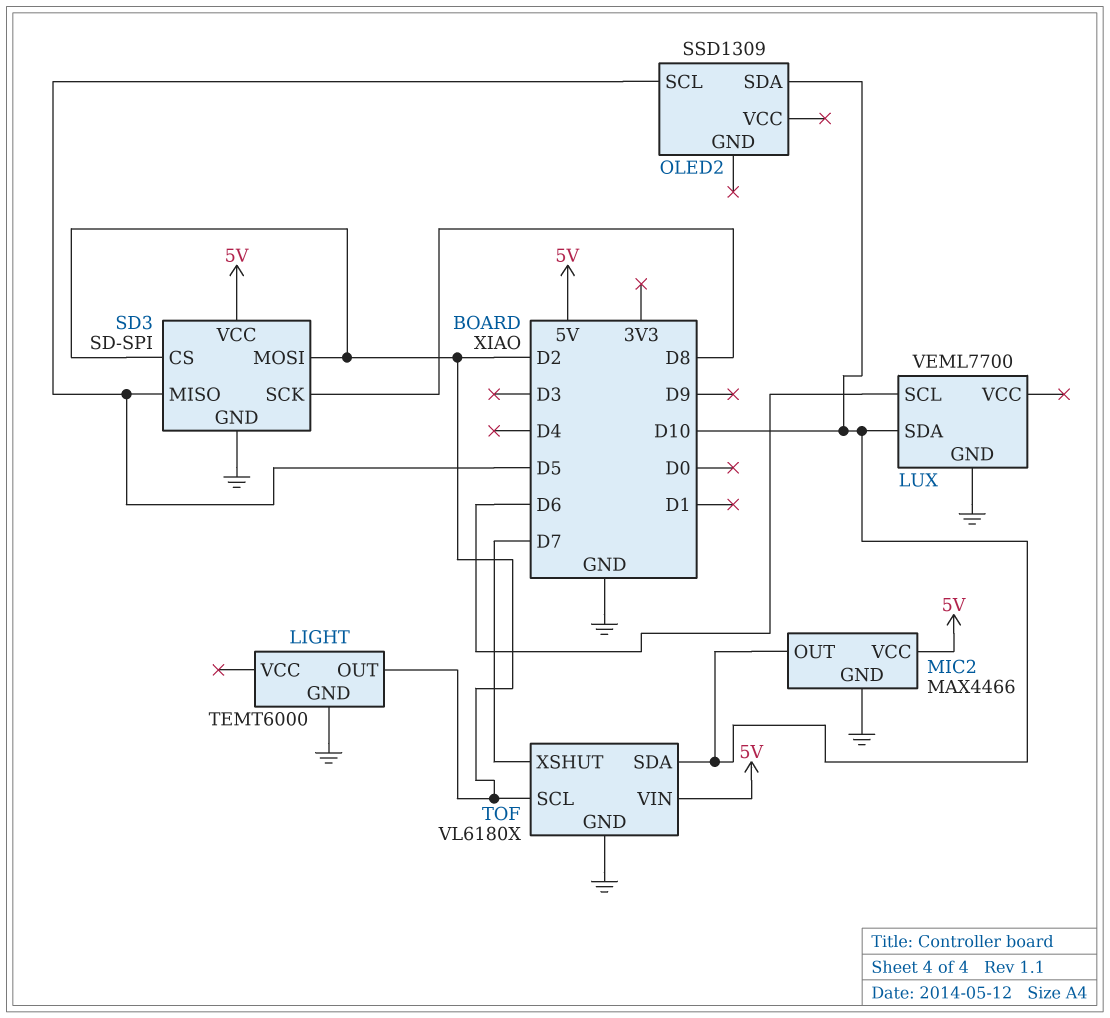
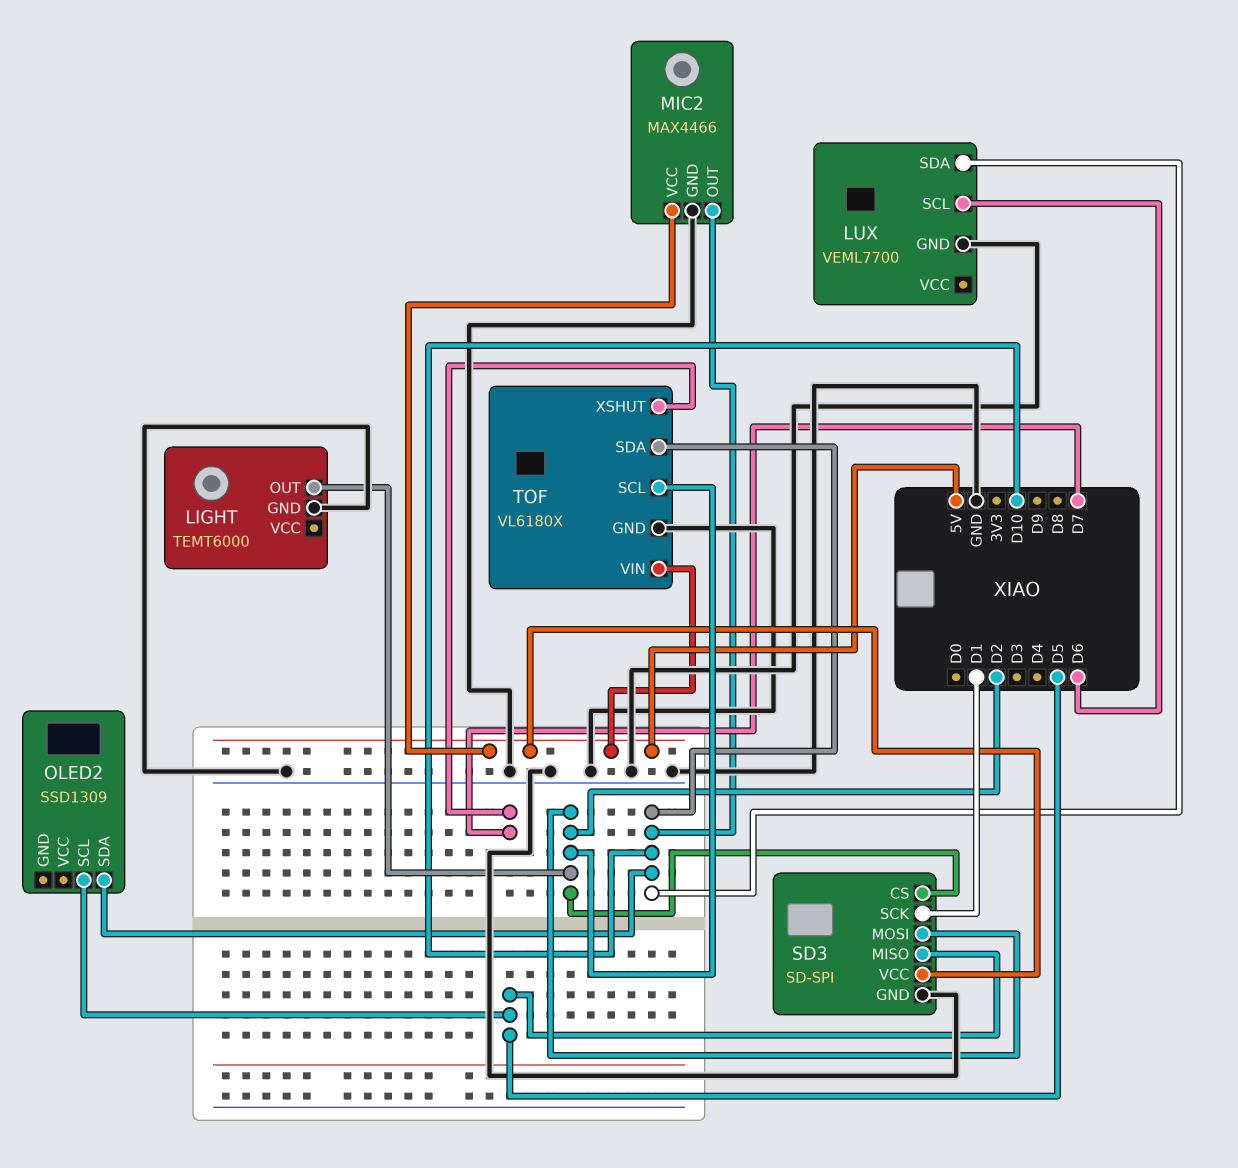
SD3 pin SCK: D8 -> D1

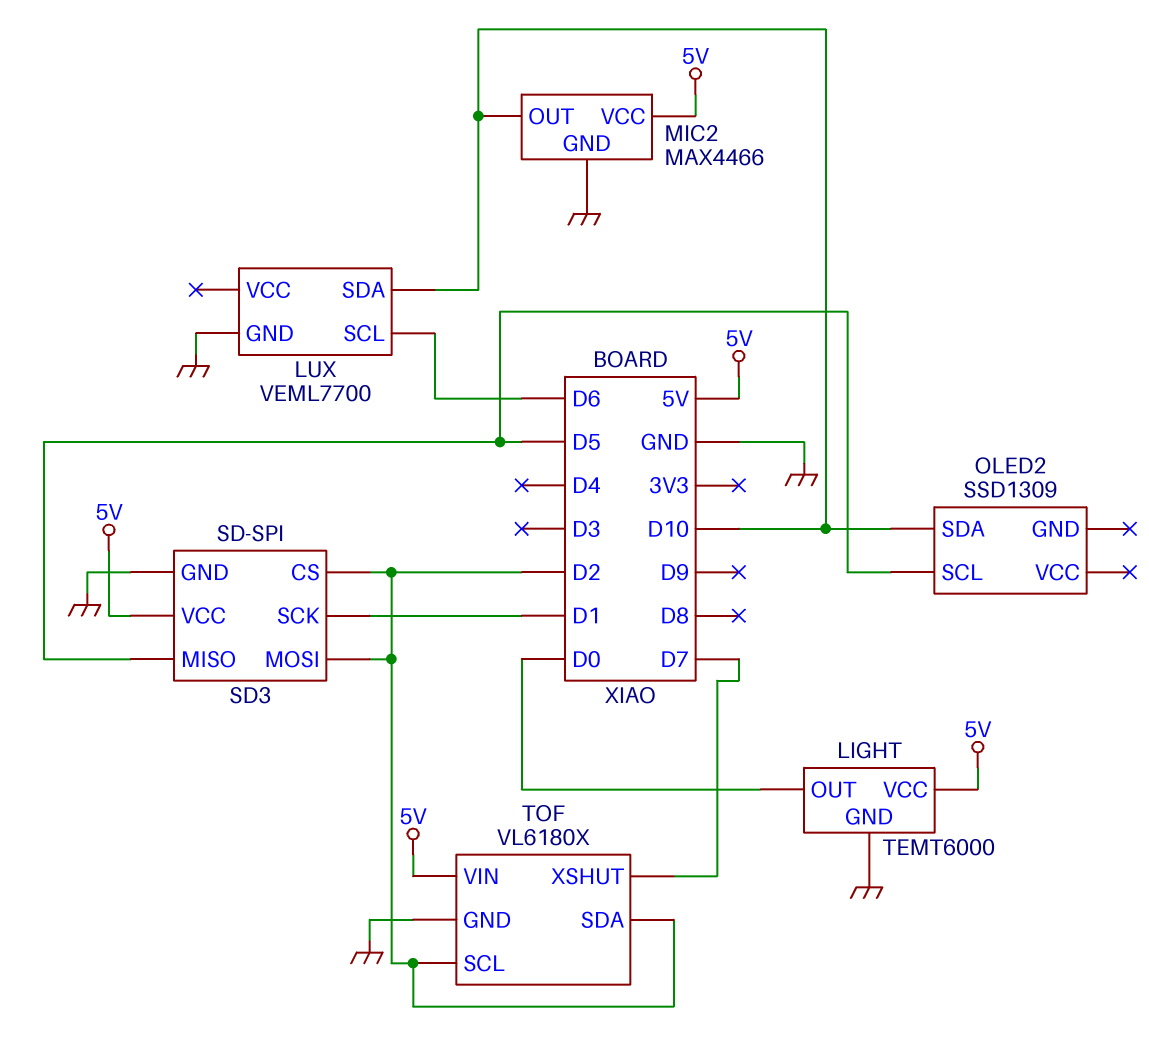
LIGHT pin OUT: D2 -> D0
LIGHT pin VCC: none -> 5V
TOF pin SDA: D10 -> D2

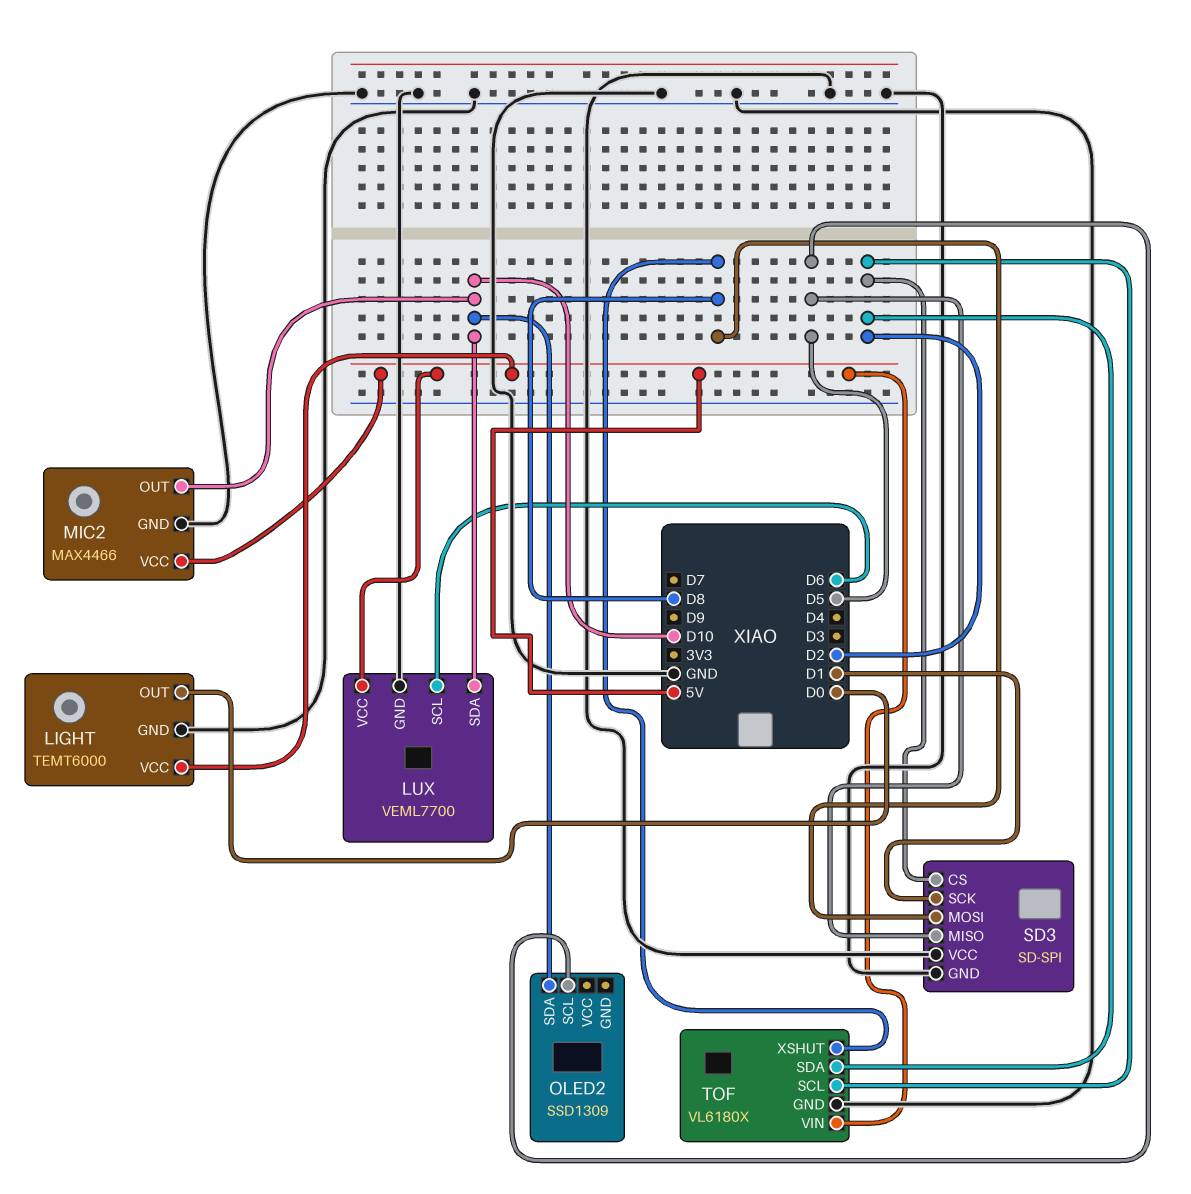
LUX pin VCC: none -> 5V
SD3 pin MOSI: D2 -> D8
SD3 pin VCC: 5V -> GND
TOF pin XSHUT: D7 -> D8

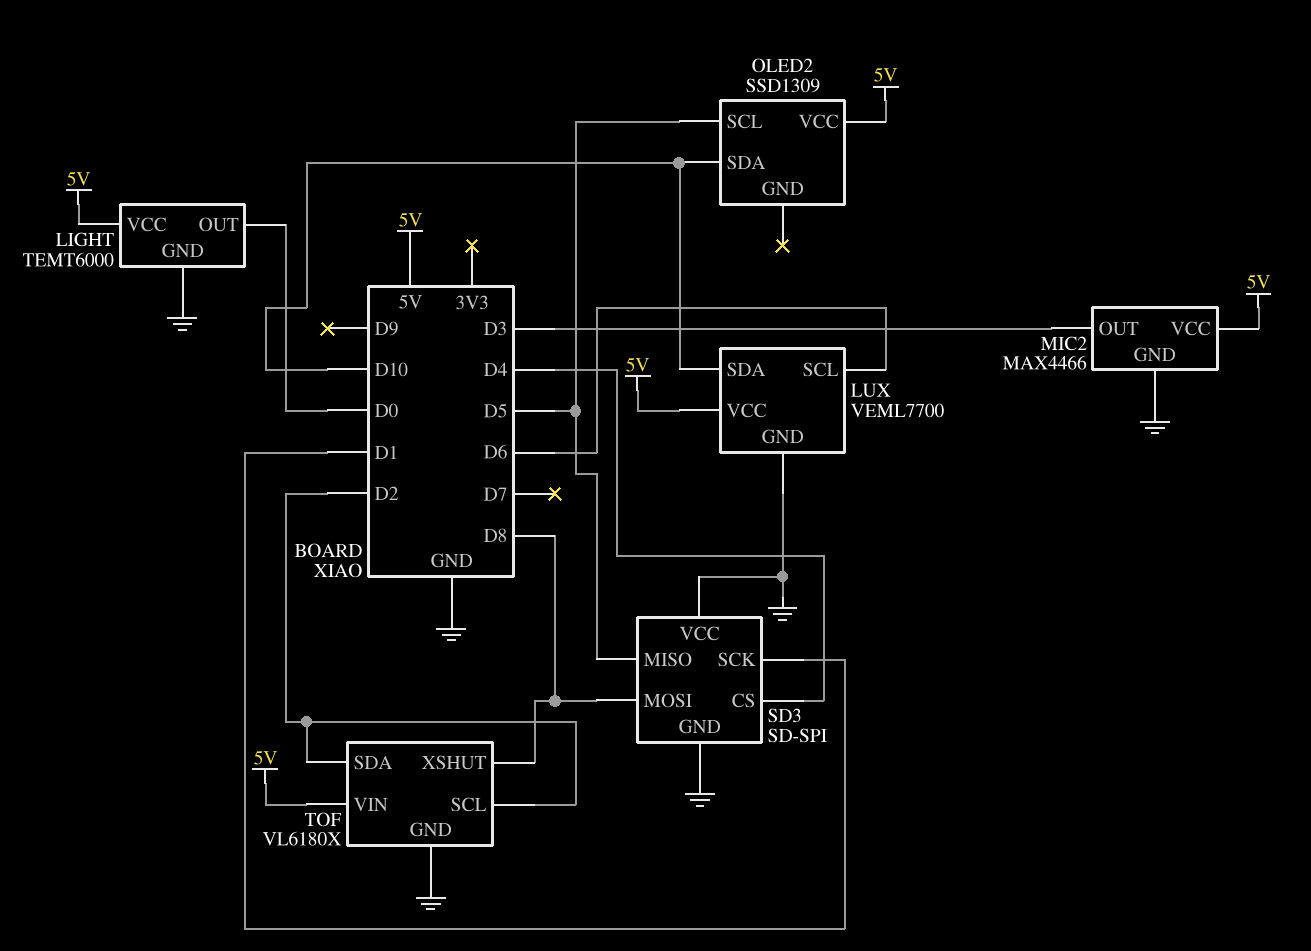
MIC2 pin OUT: D10 -> D3
OLED2 pin VCC: none -> 5V
SD3 pin CS: D2 -> D4

